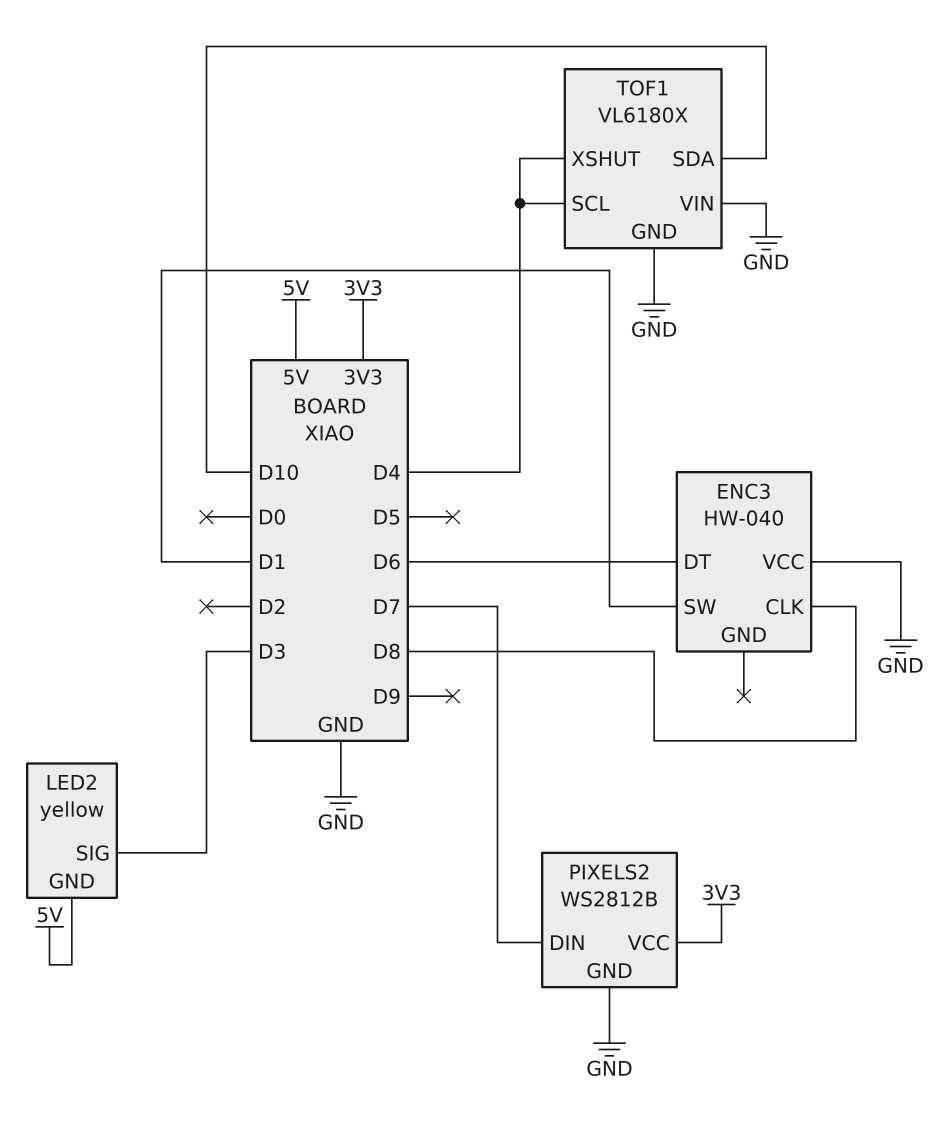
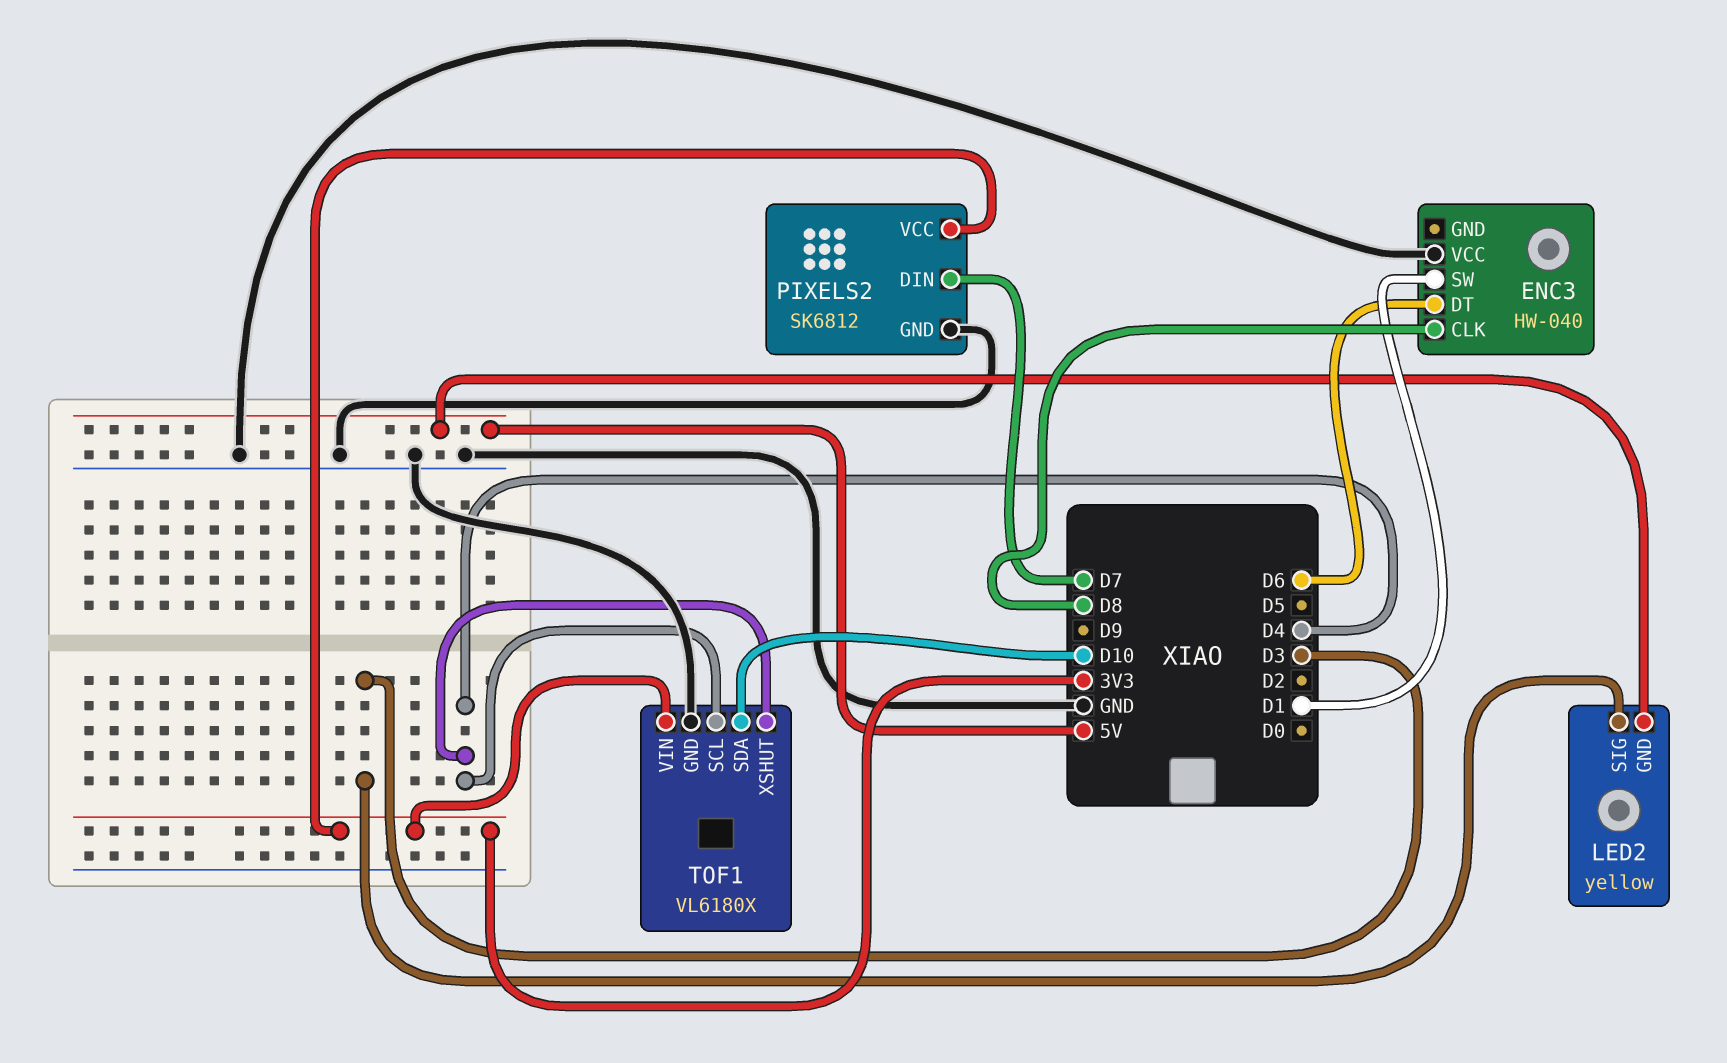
PIXELS2: WS2812B -> SK6812
TOF1 pin VIN: GND -> 3V3

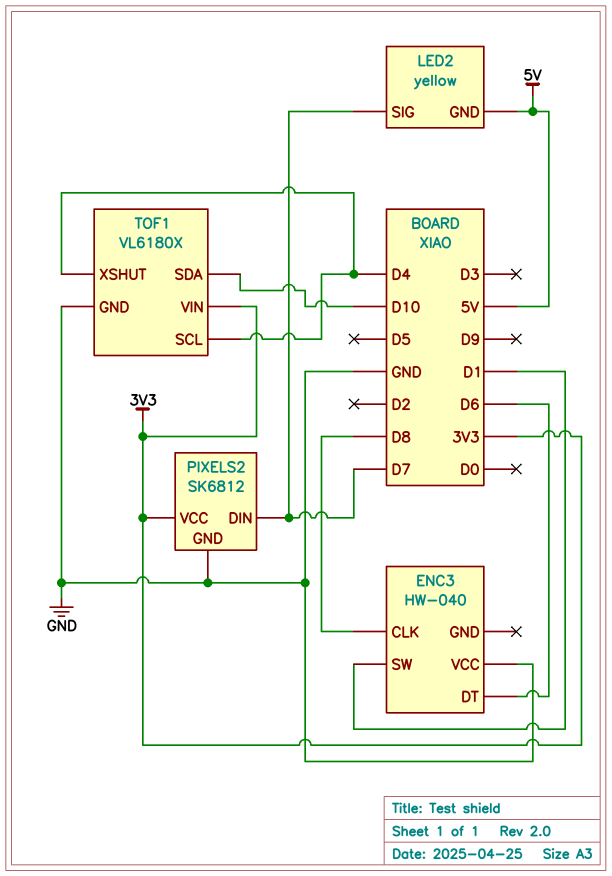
LED2 pin SIG: D3 -> D7

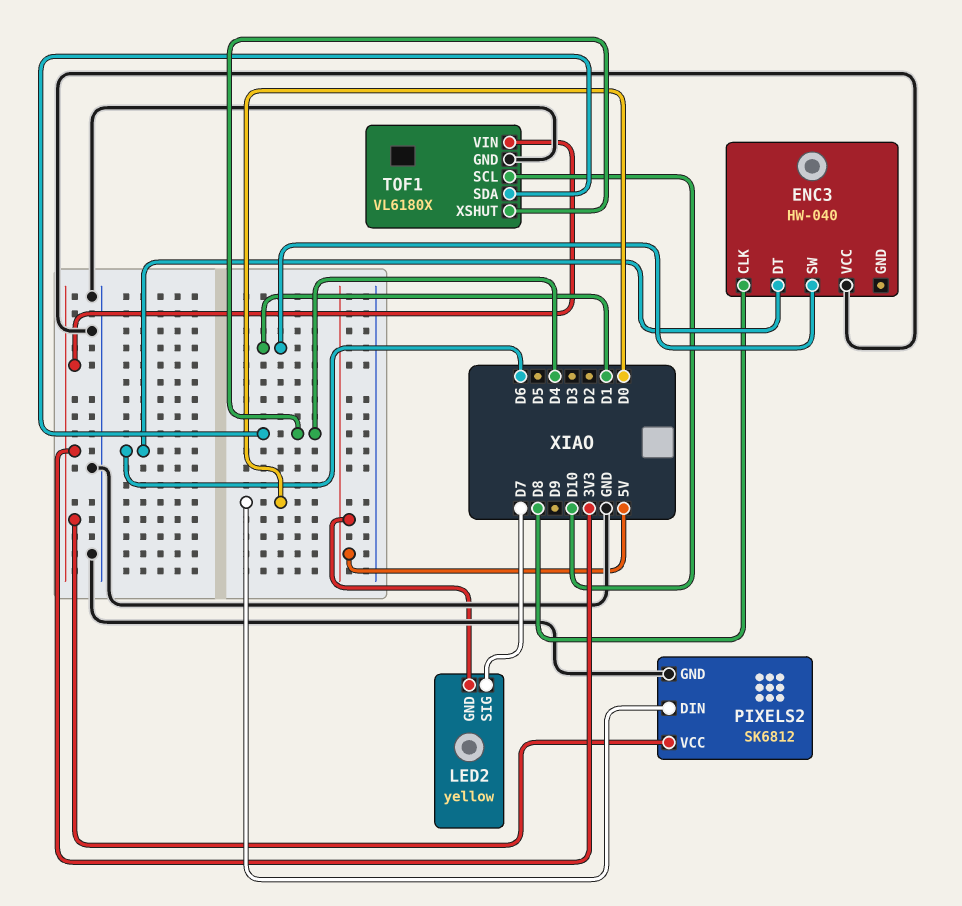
PIXELS2 pin DIN: D7 -> D0
TOF1 pin SCL: D4 -> D10
TOF1 pin SDA: D10 -> D4

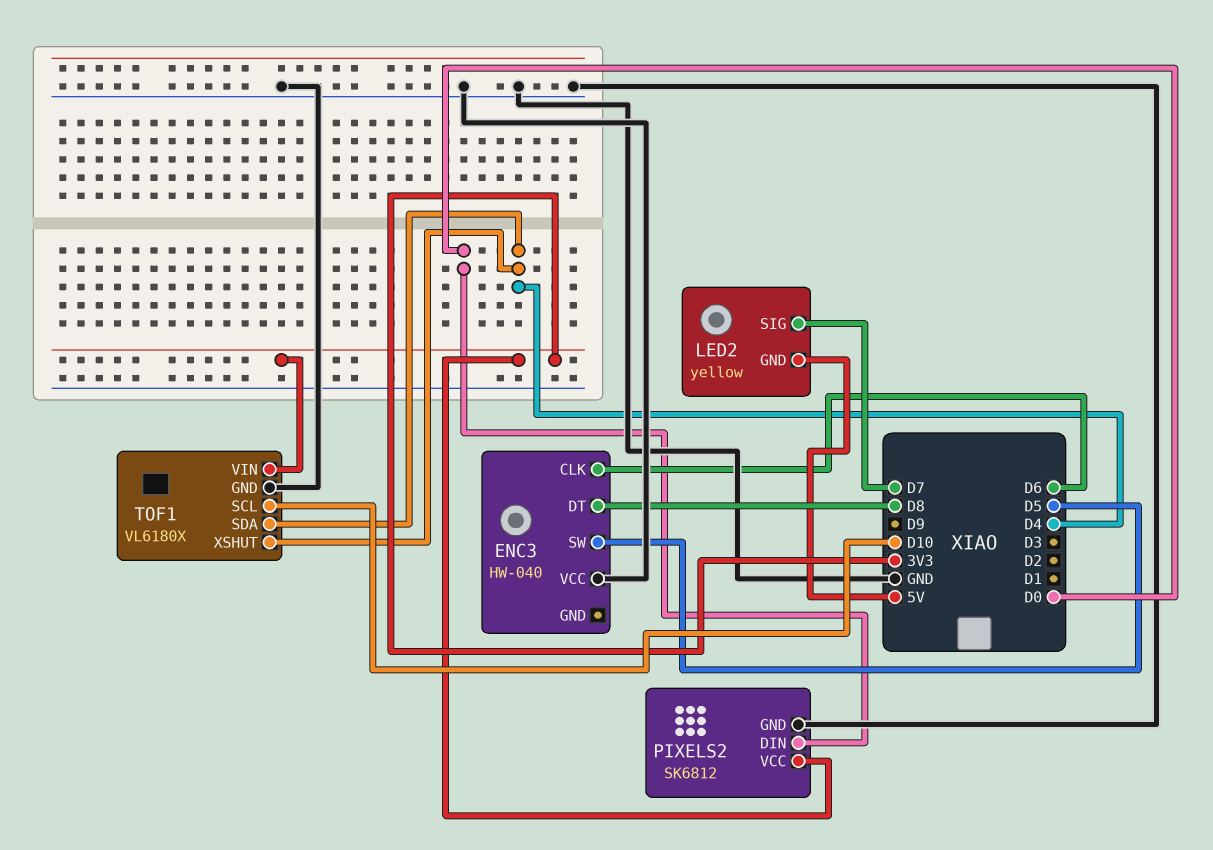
ENC3 pin CLK: D8 -> D6
ENC3 pin DT: D6 -> D8
ENC3 pin SW: D1 -> D5

